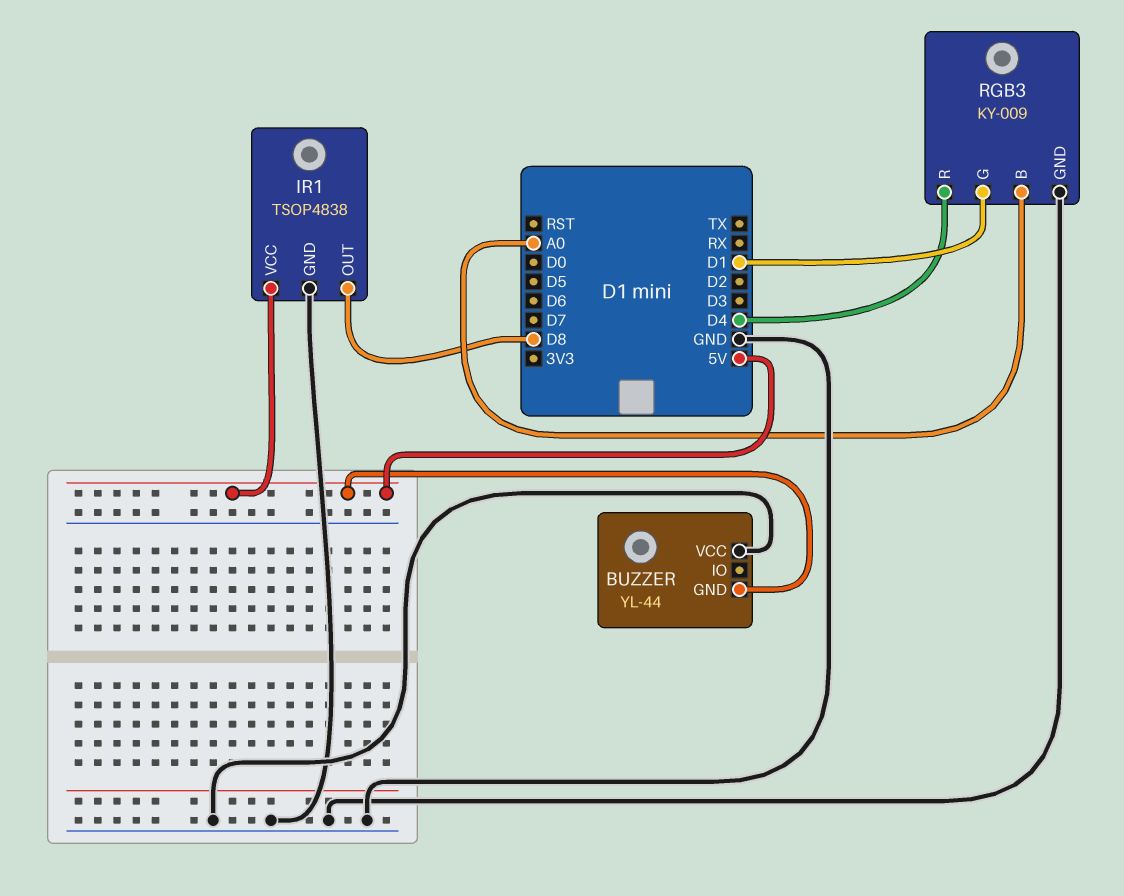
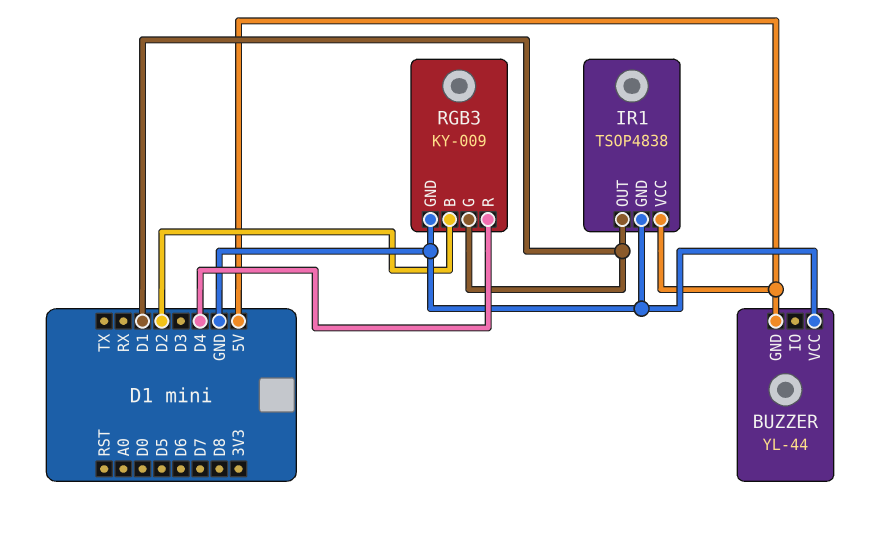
IR1 pin OUT: D8 -> D1
RGB3 pin B: A0 -> D2

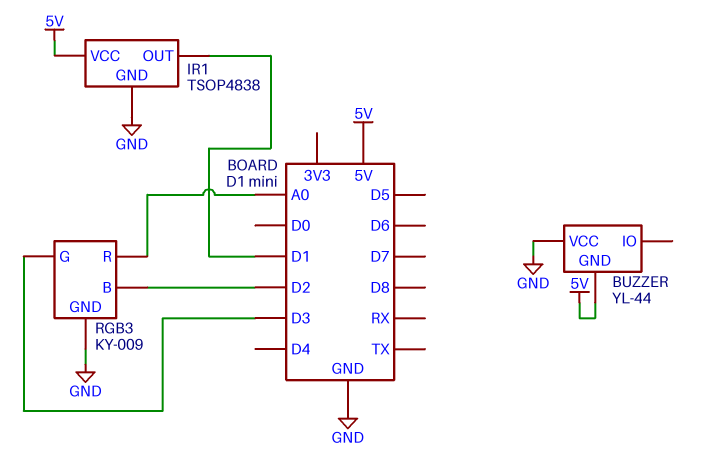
RGB3 pin G: D1 -> D3
RGB3 pin R: D4 -> A0

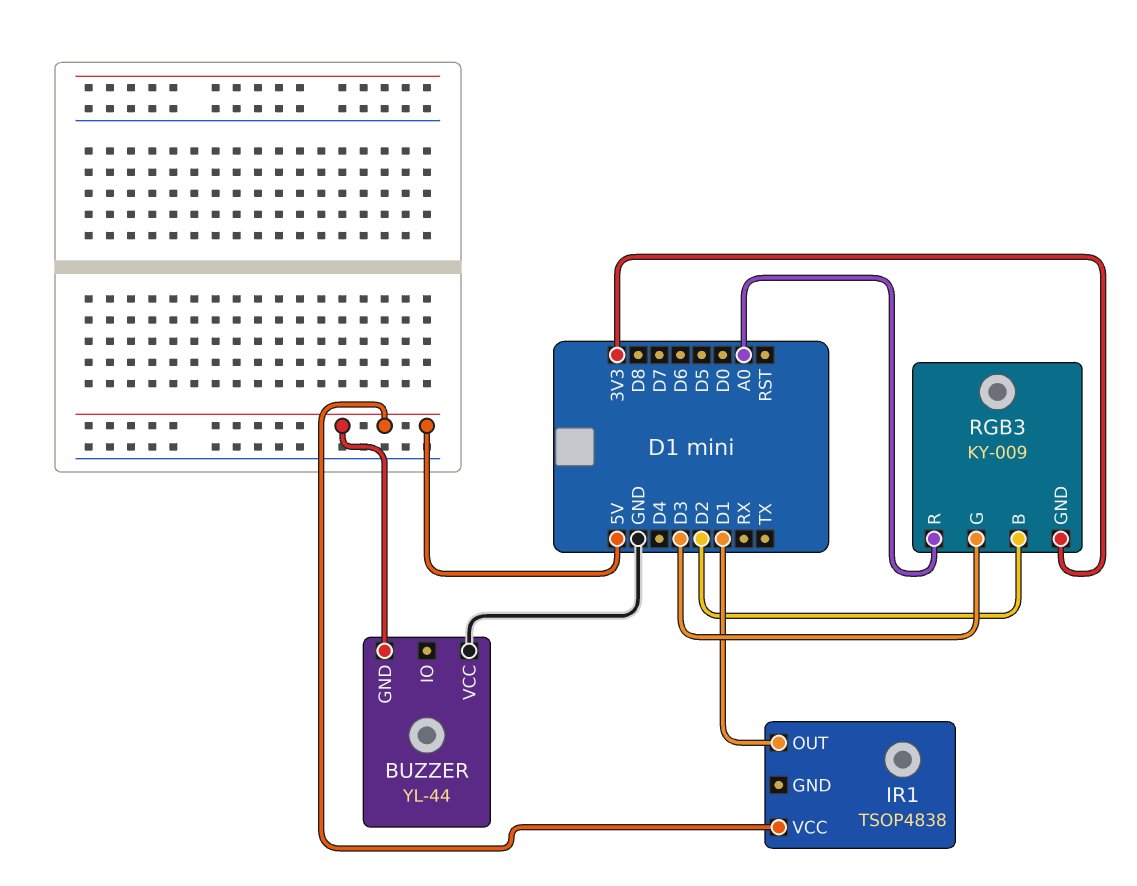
IR1 pin GND: GND -> none
RGB3 pin GND: GND -> 3V3

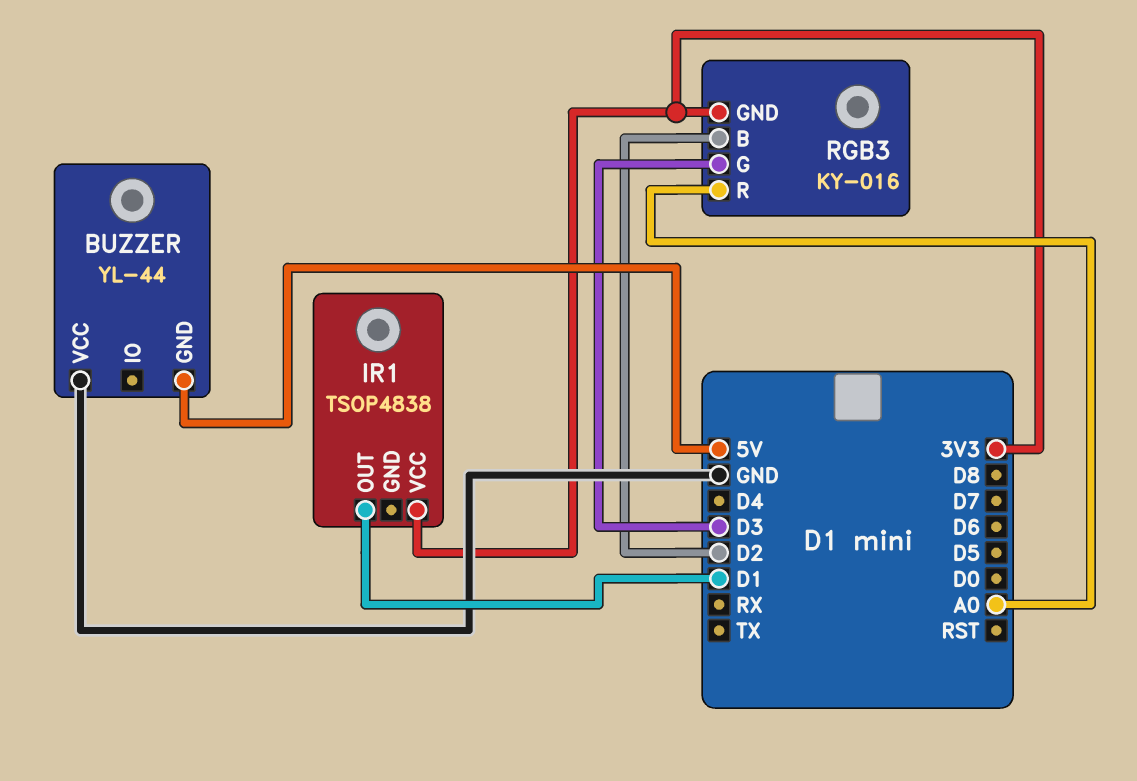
IR1 pin VCC: 5V -> 3V3
RGB3: KY-009 -> KY-016

